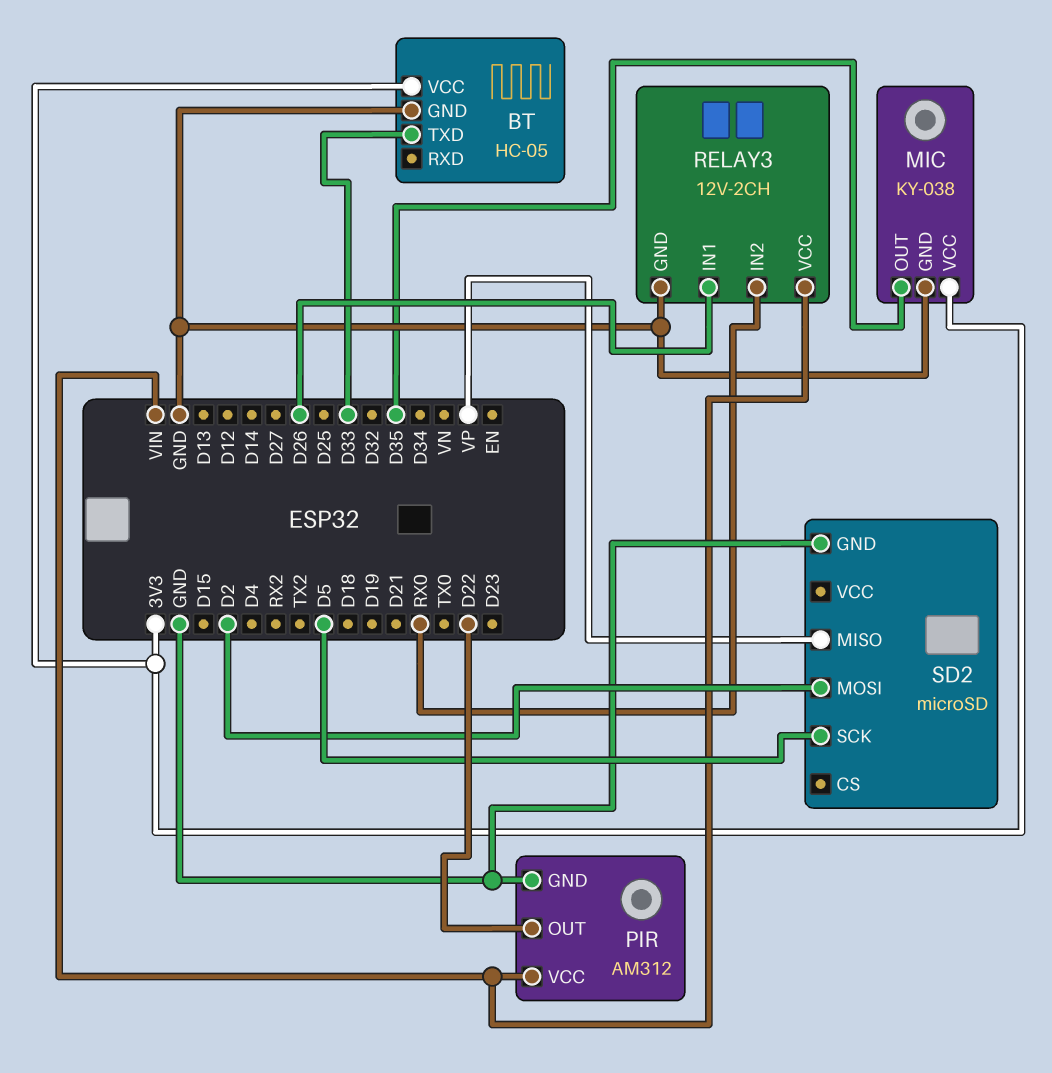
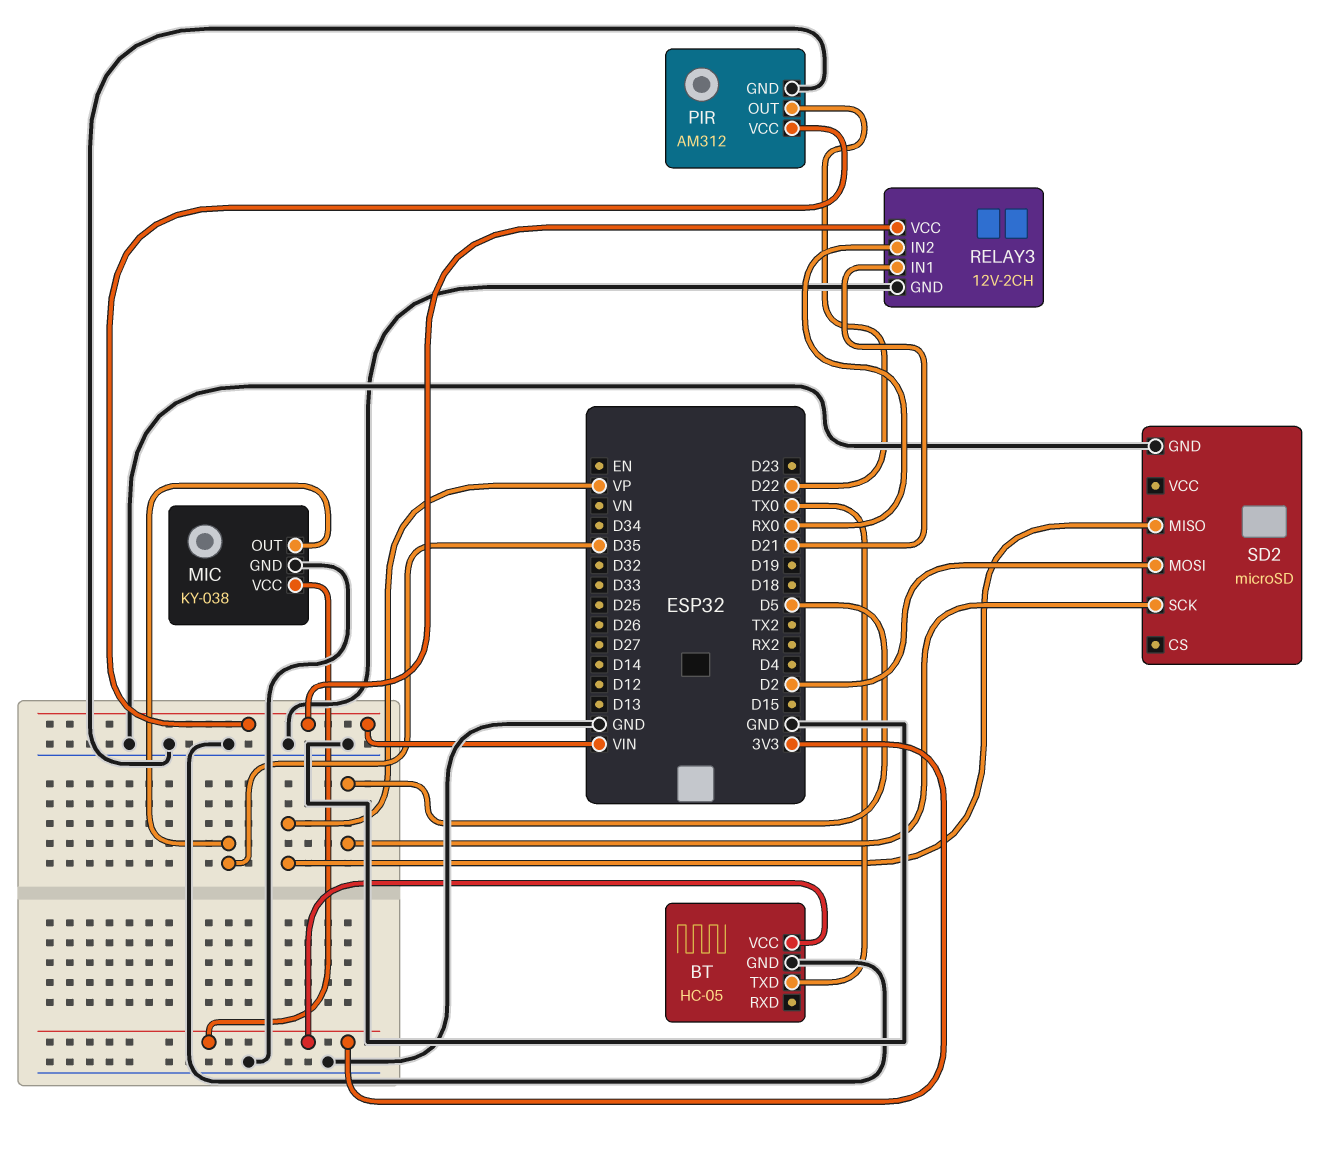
BT pin TXD: D33 -> TX0
RELAY3 pin IN1: D26 -> D21

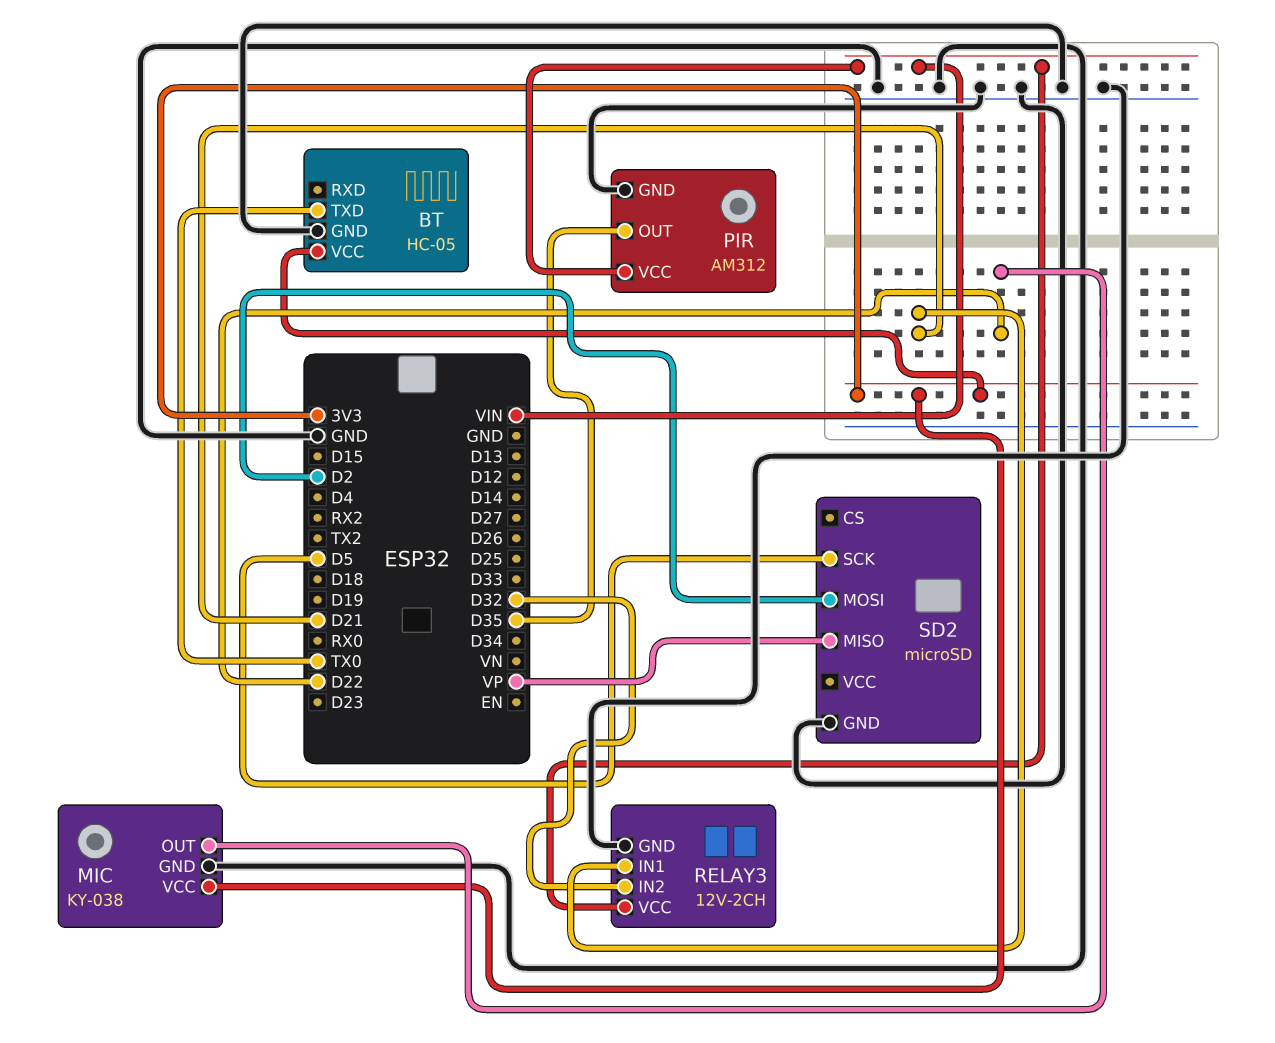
MIC pin OUT: D35 -> D22
PIR pin OUT: D22 -> D35
RELAY3 pin IN2: RX0 -> D32

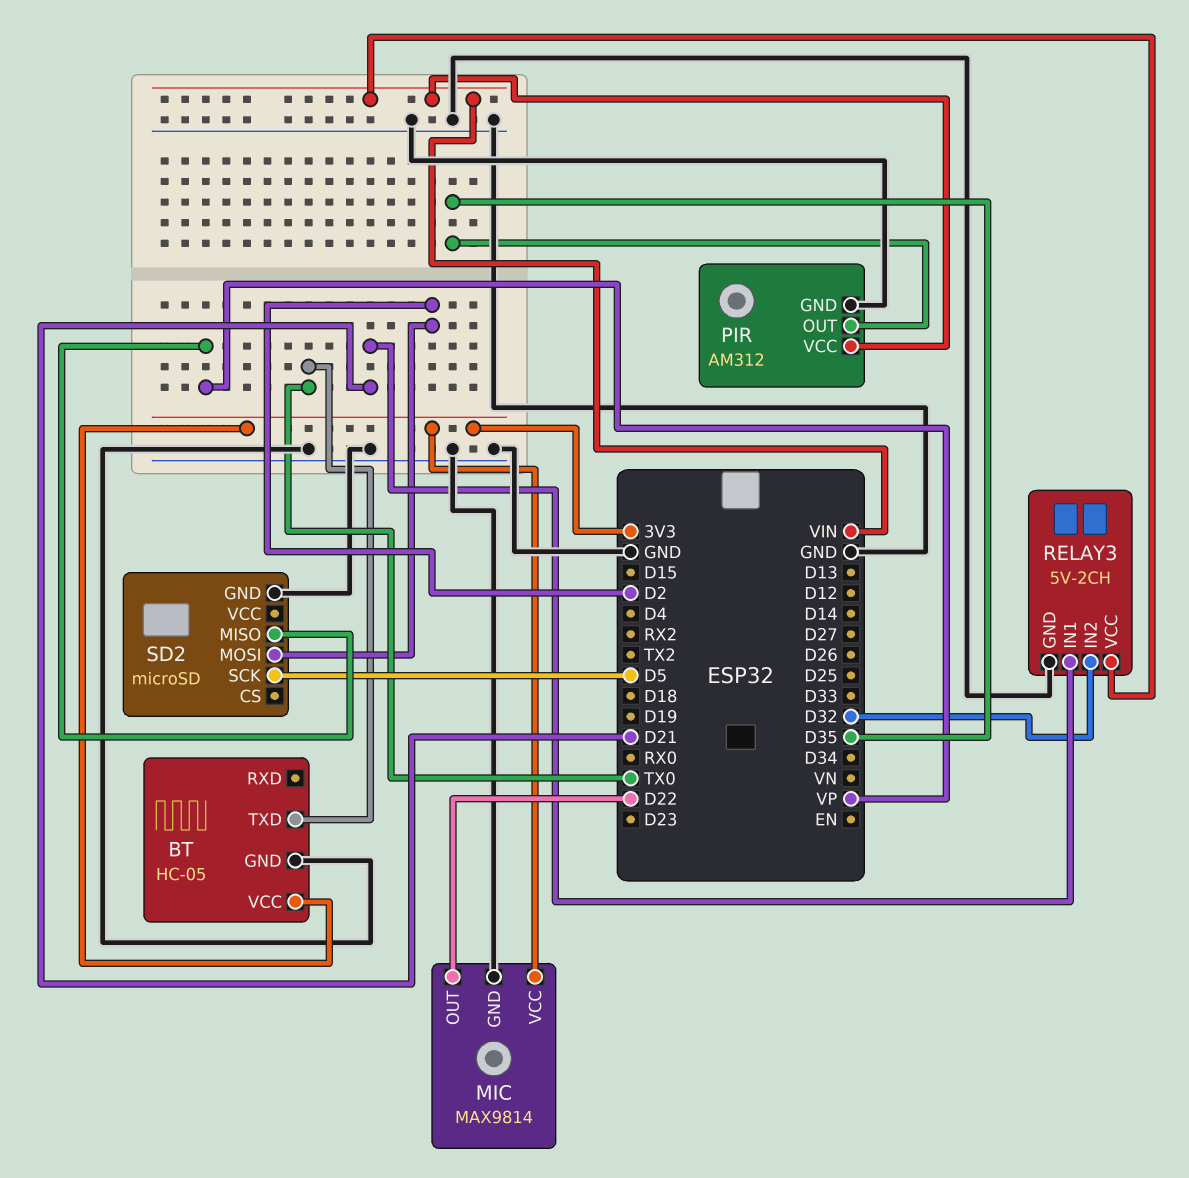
MIC: KY-038 -> MAX9814
RELAY3: 12V-2CH -> 5V-2CH

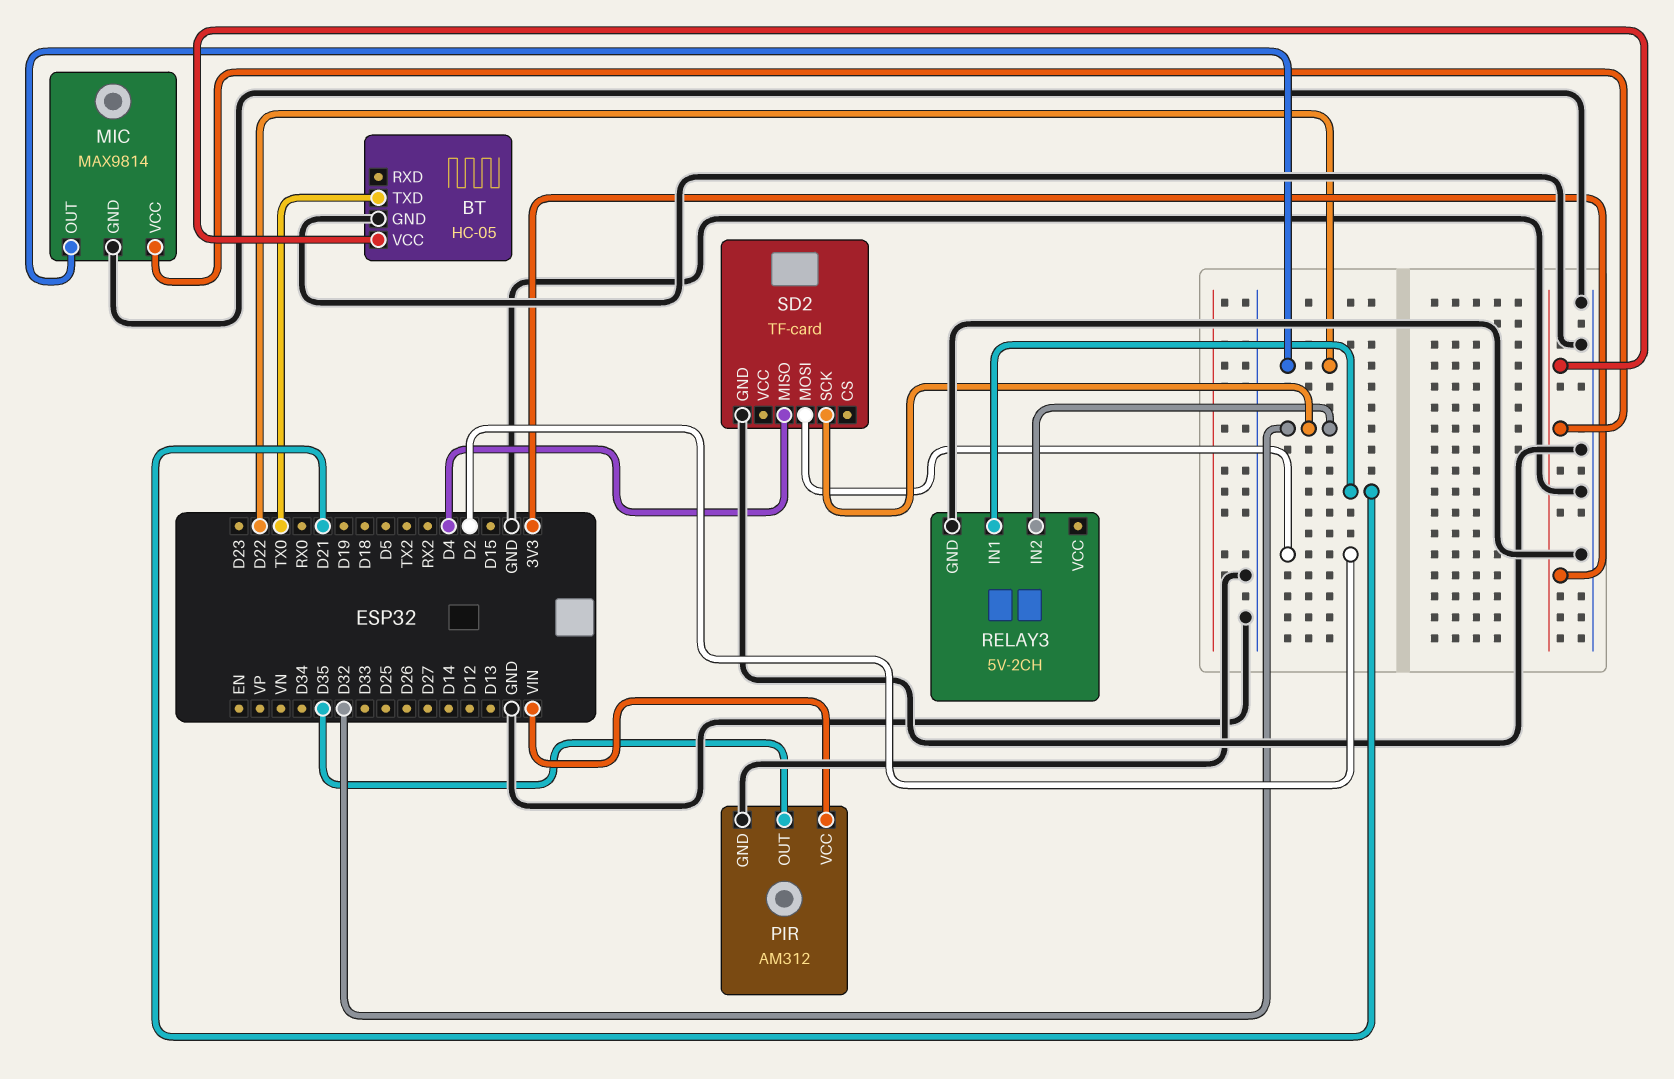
RELAY3 pin VCC: VIN -> none
SD2: microSD -> TF-card
SD2 pin MISO: VP -> D4
SD2 pin SCK: D5 -> D32

